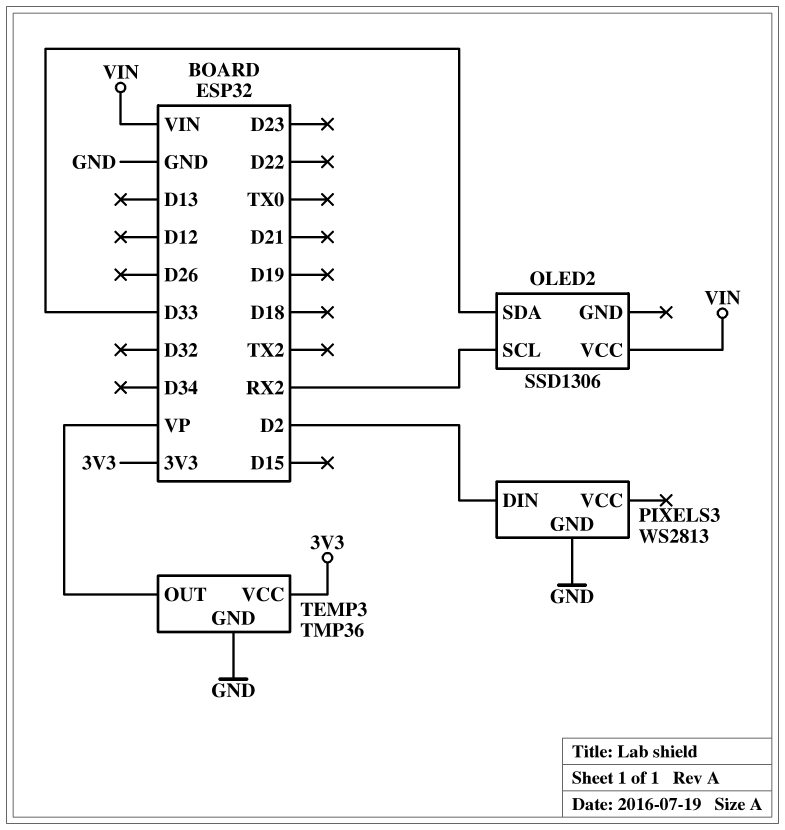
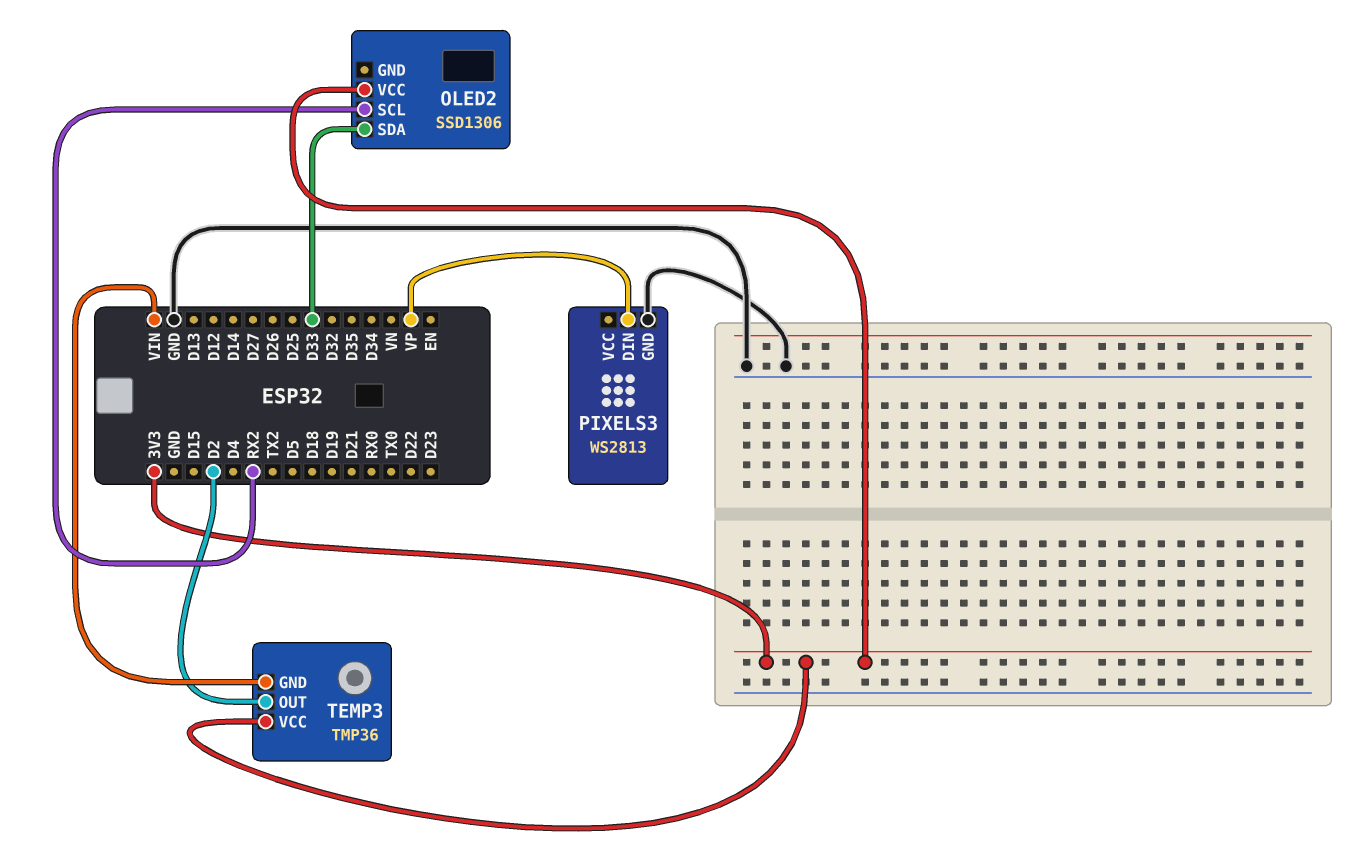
OLED2 pin VCC: VIN -> 3V3
PIXELS3 pin DIN: D2 -> VP
TEMP3 pin GND: GND -> VIN
TEMP3 pin OUT: VP -> D2

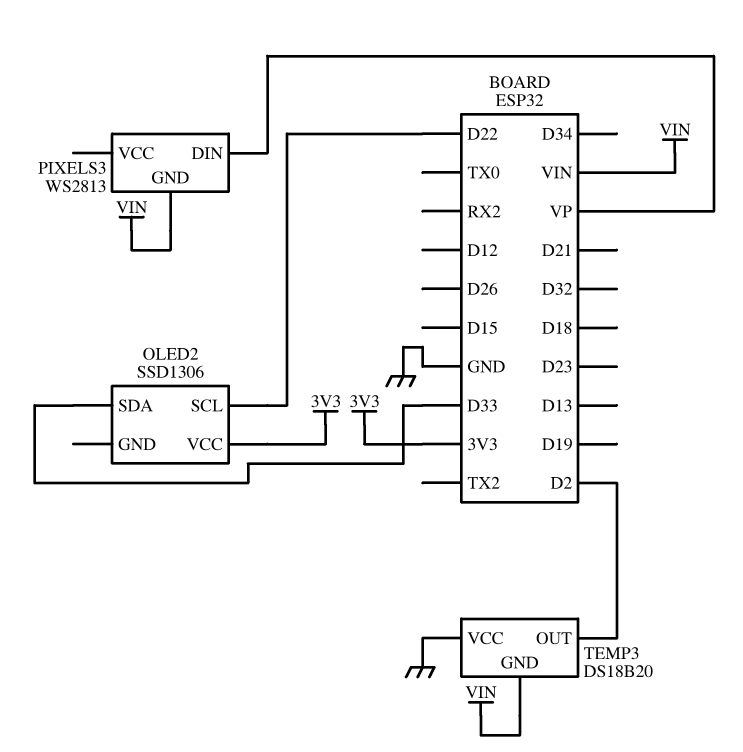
OLED2 pin SCL: RX2 -> D22
PIXELS3 pin GND: GND -> VIN
TEMP3: TMP36 -> DS18B20
TEMP3 pin VCC: 3V3 -> GND

